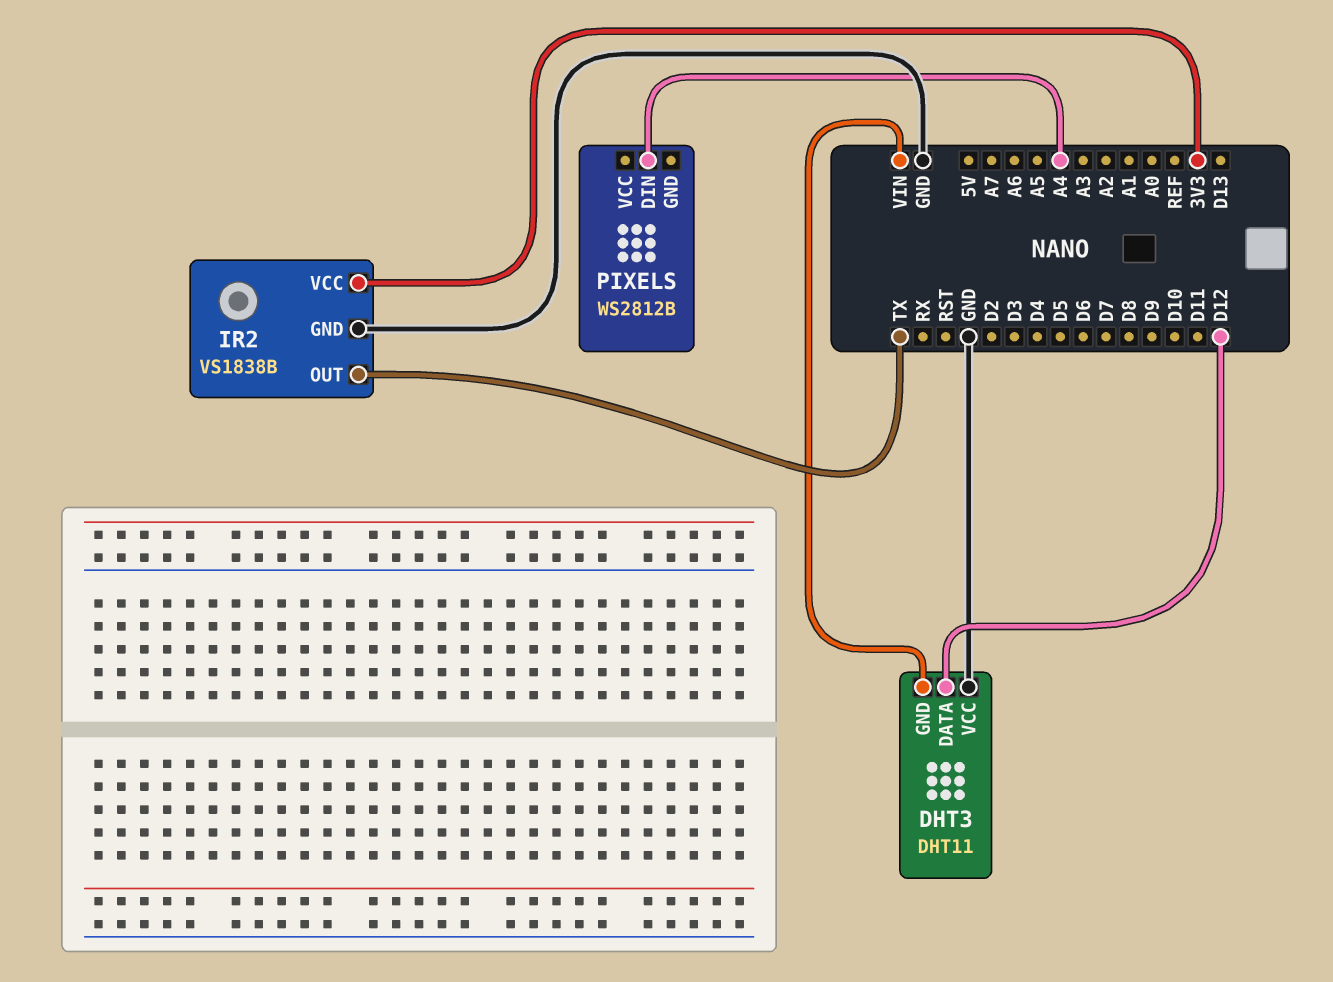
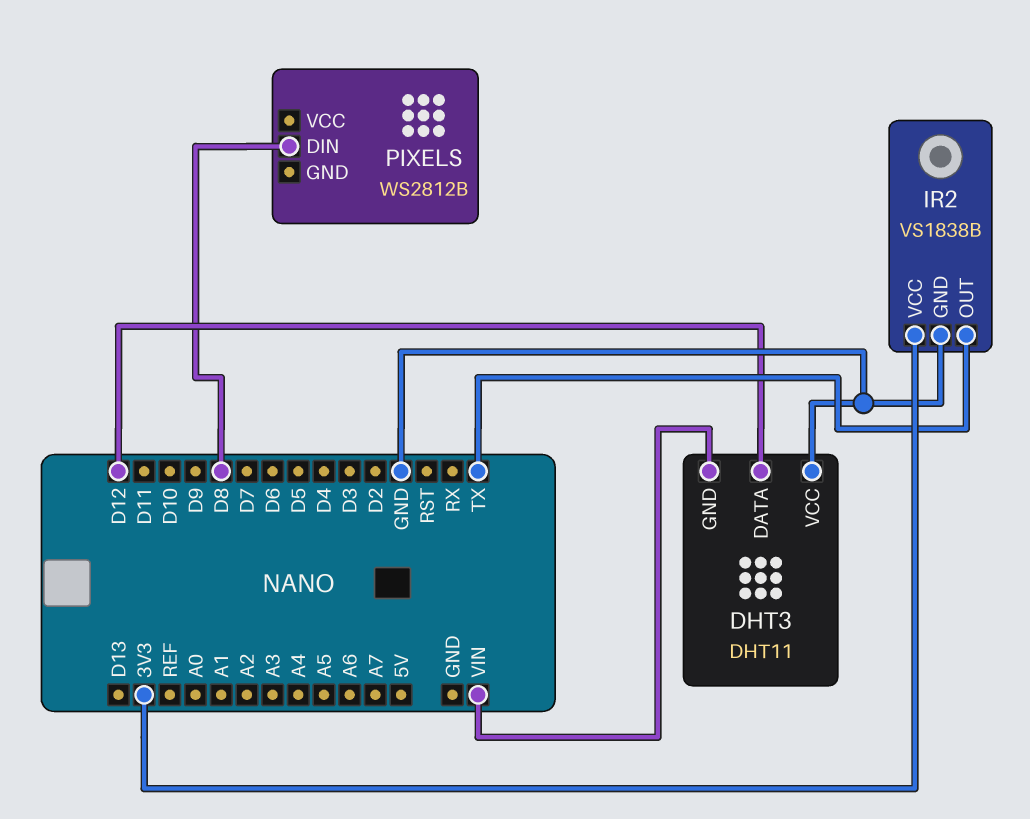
PIXELS pin DIN: A4 -> D8

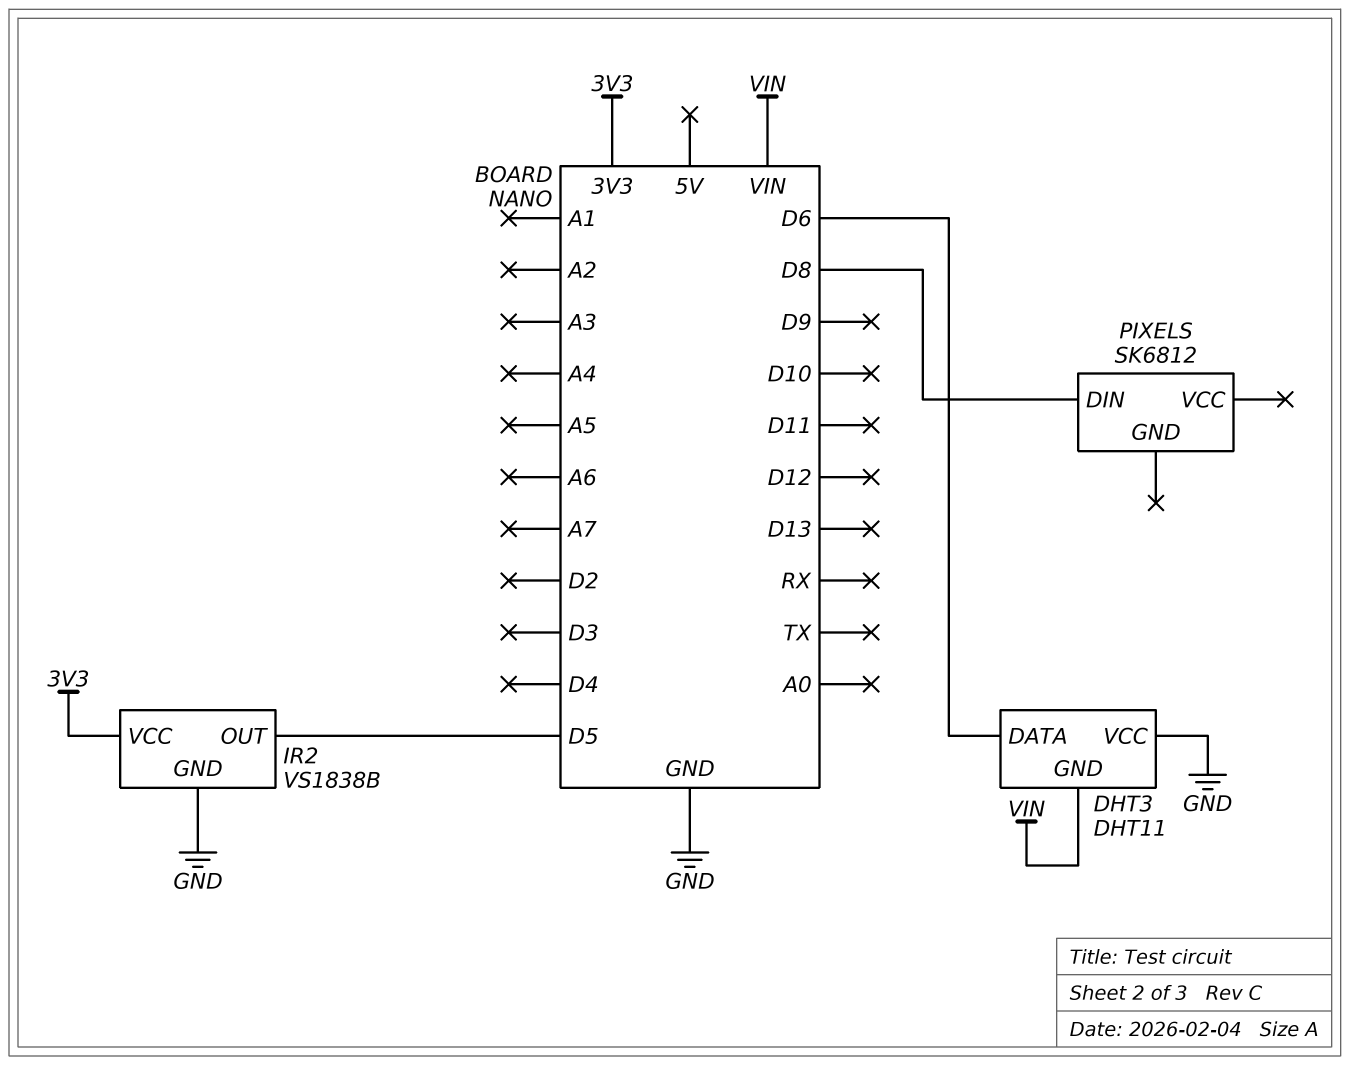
DHT3 pin DATA: D12 -> D6
IR2 pin OUT: TX -> D5
PIXELS: WS2812B -> SK6812

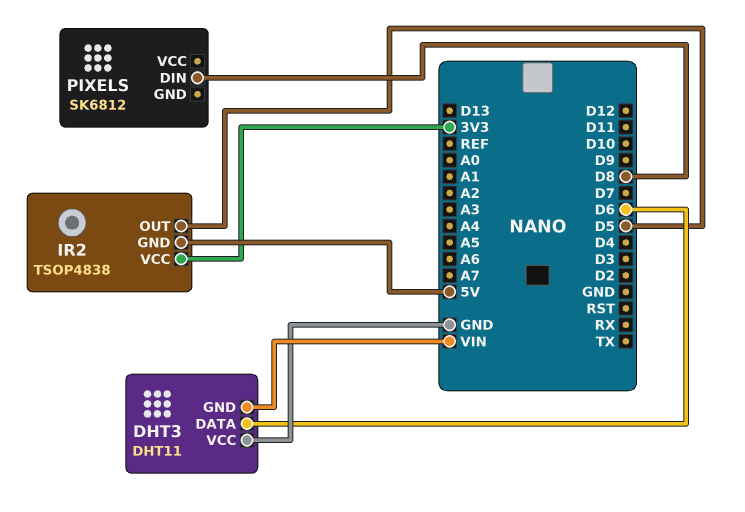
IR2: VS1838B -> TSOP4838
IR2 pin GND: GND -> 5V

